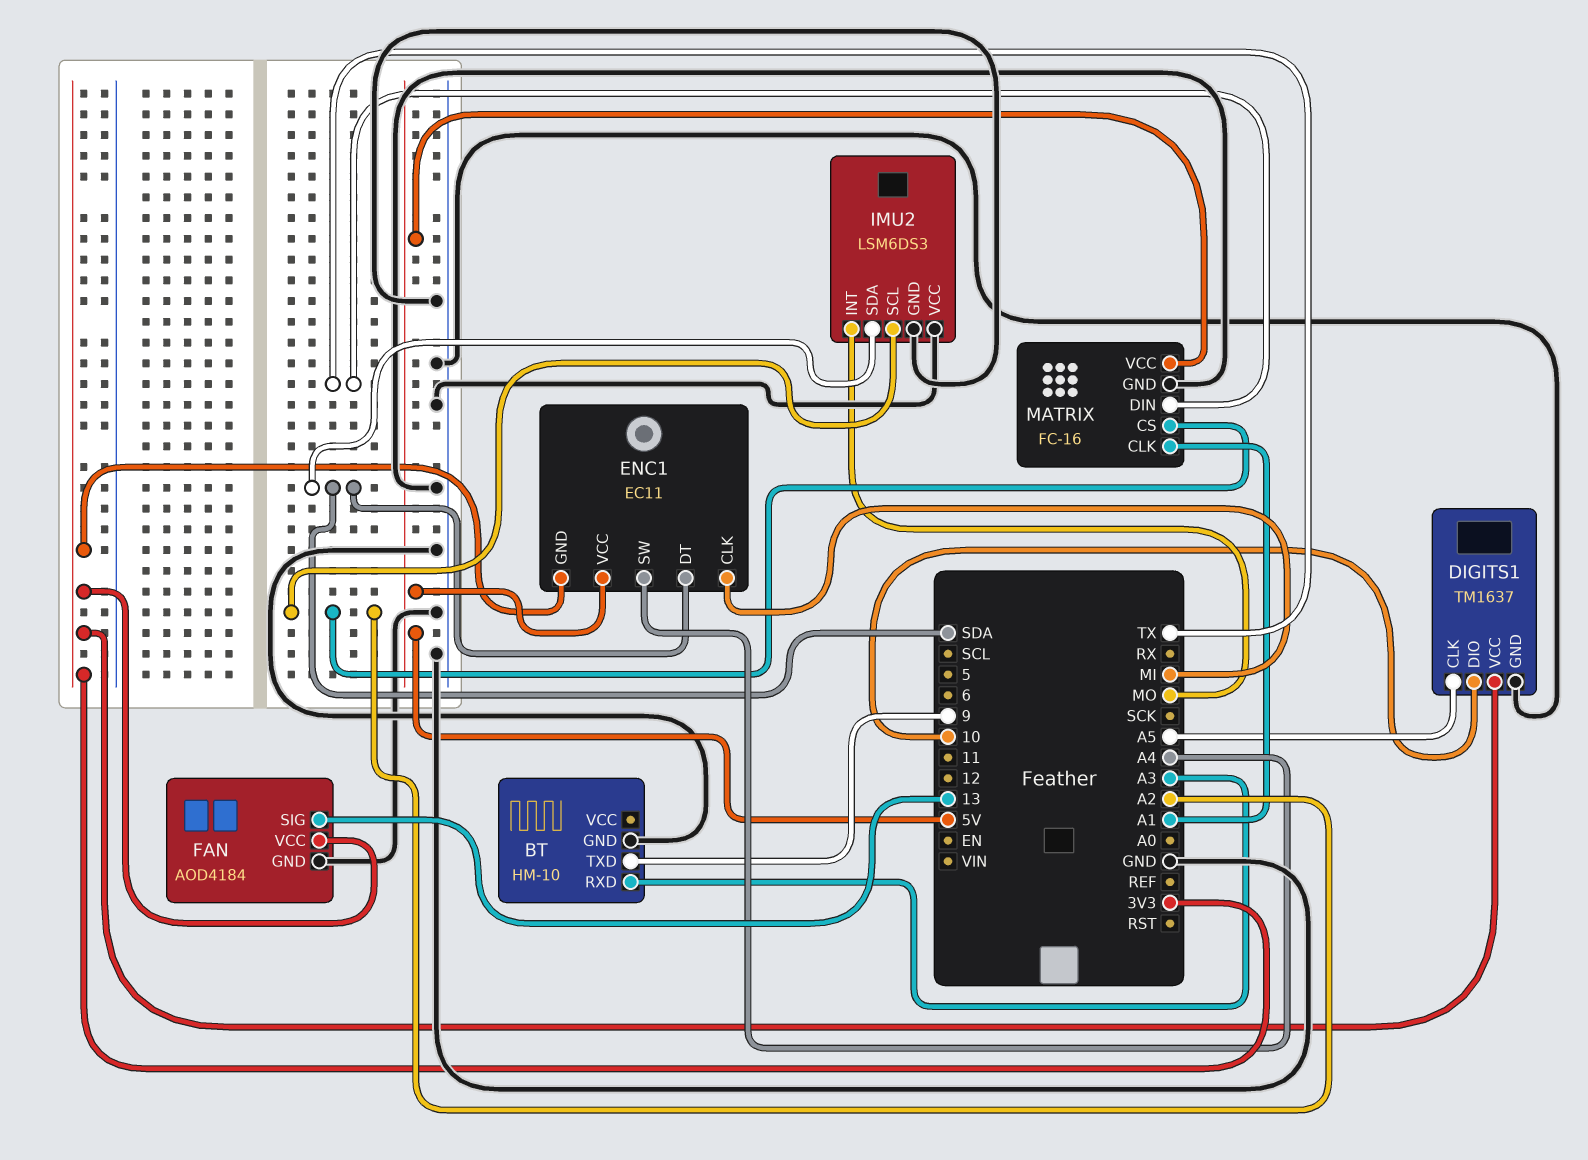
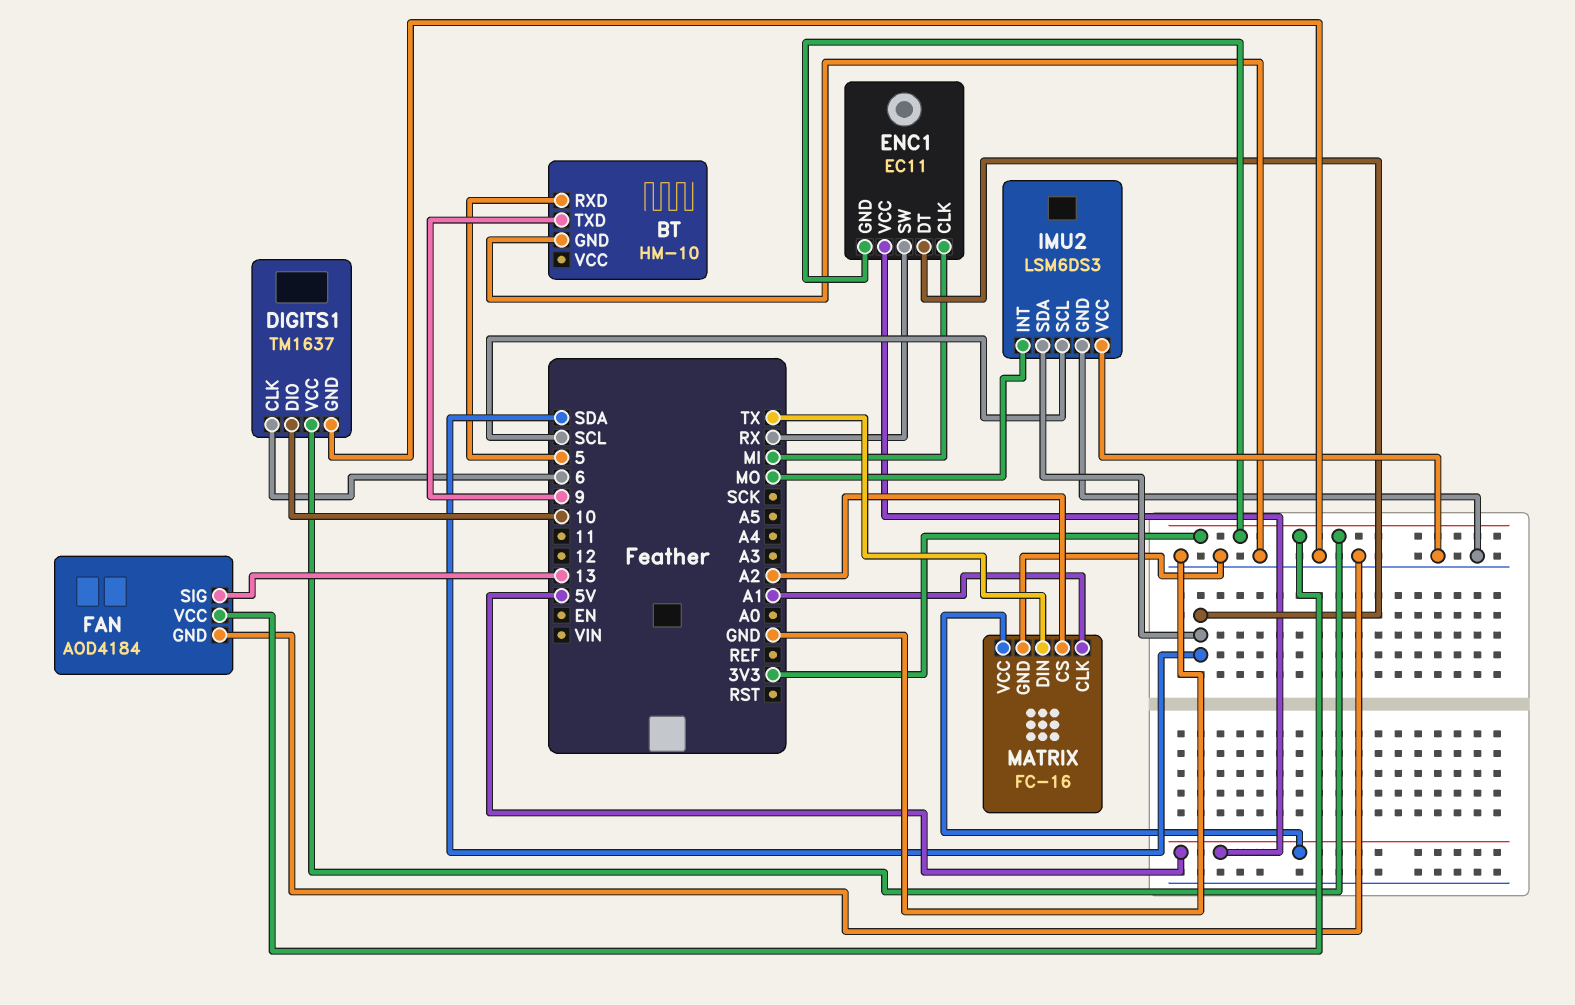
BT pin RXD: A3 -> 5
DIGITS1 pin CLK: A5 -> 6
ENC1 pin SW: A4 -> RX
IMU2 pin SCL: A2 -> SCL

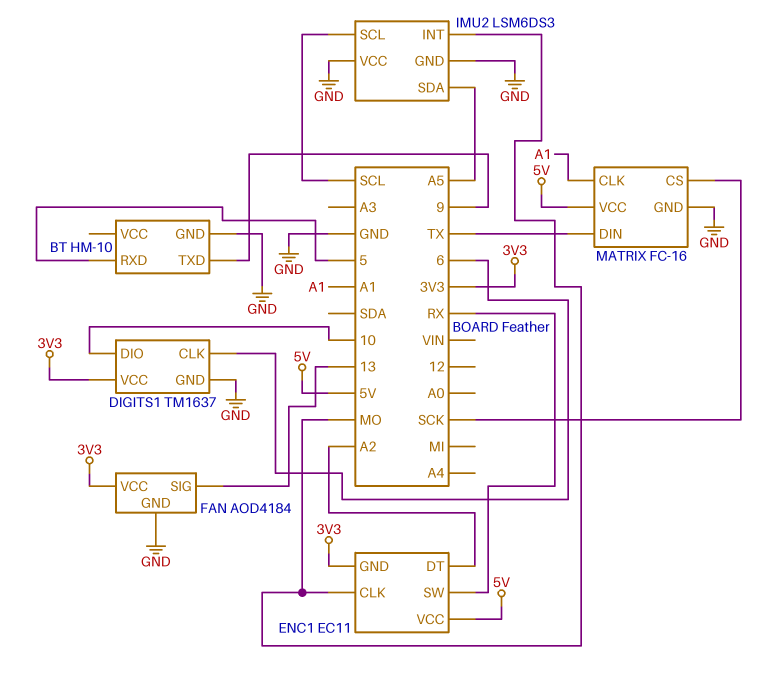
ENC1 pin CLK: MI -> MO
ENC1 pin DT: SDA -> A2
IMU2 pin SDA: SDA -> A5
MATRIX pin CS: A2 -> SCK

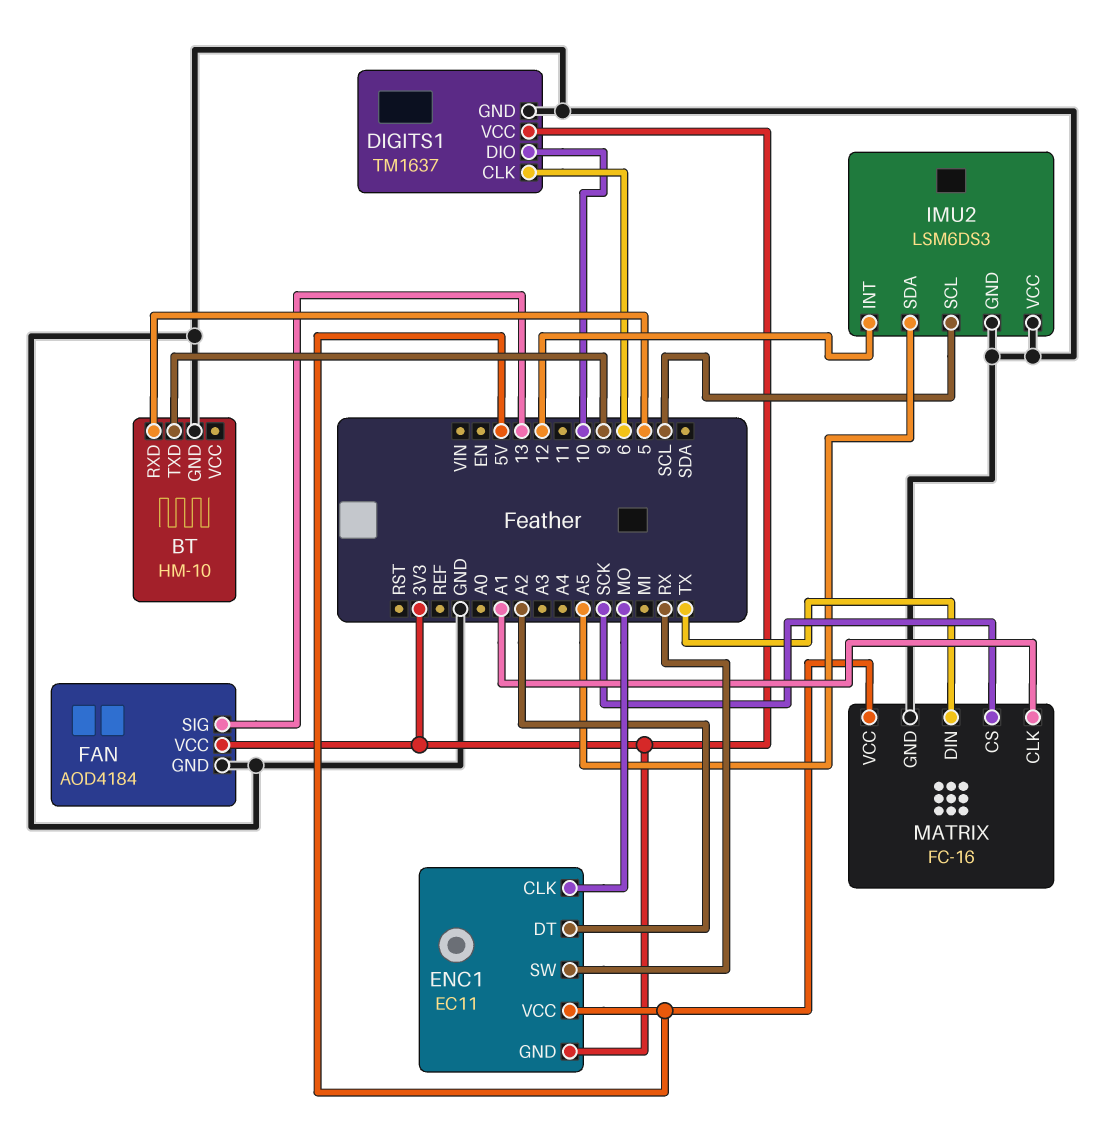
IMU2 pin INT: MO -> 12

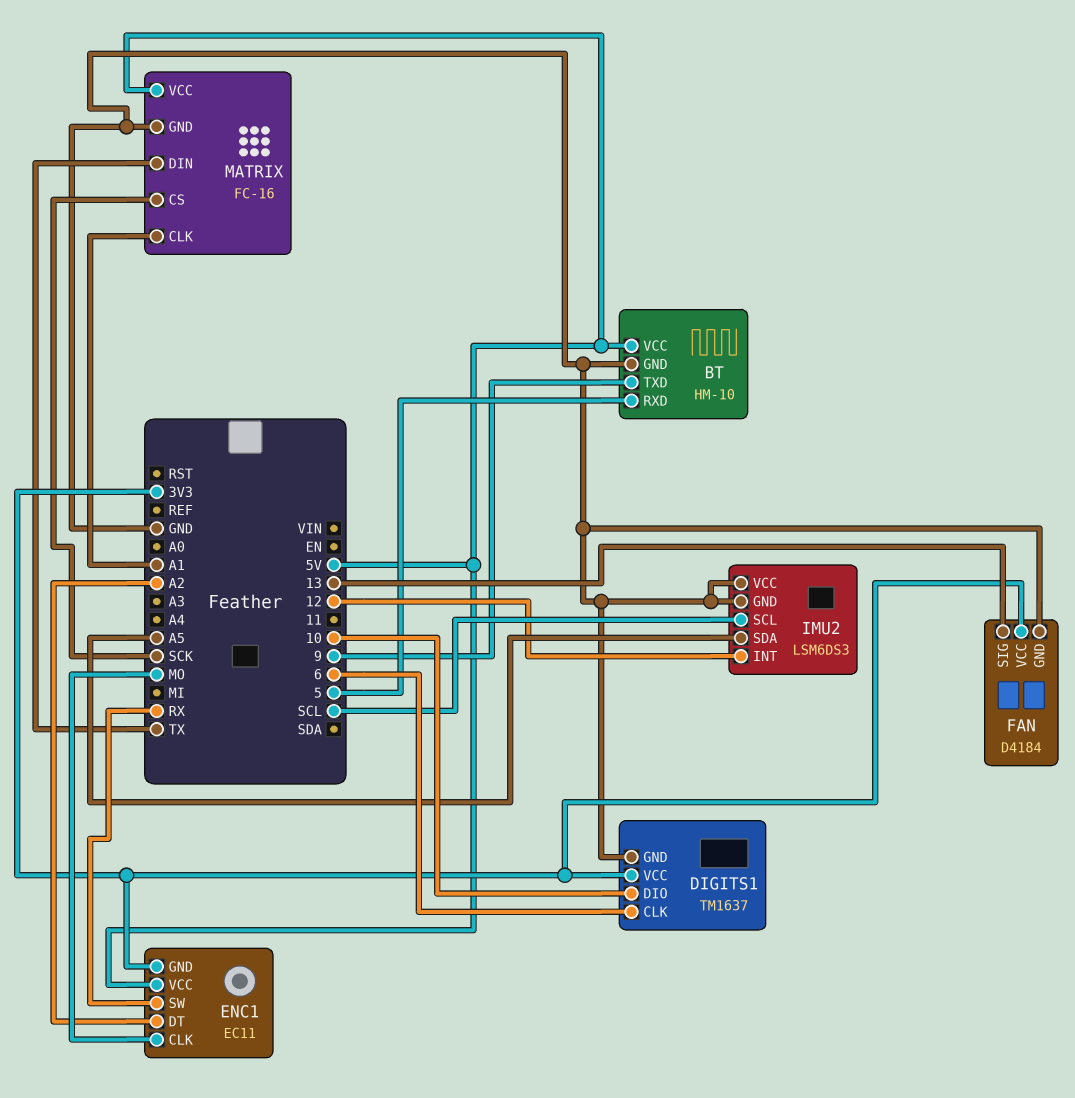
BT pin VCC: none -> 5V
FAN: AOD4184 -> D4184

